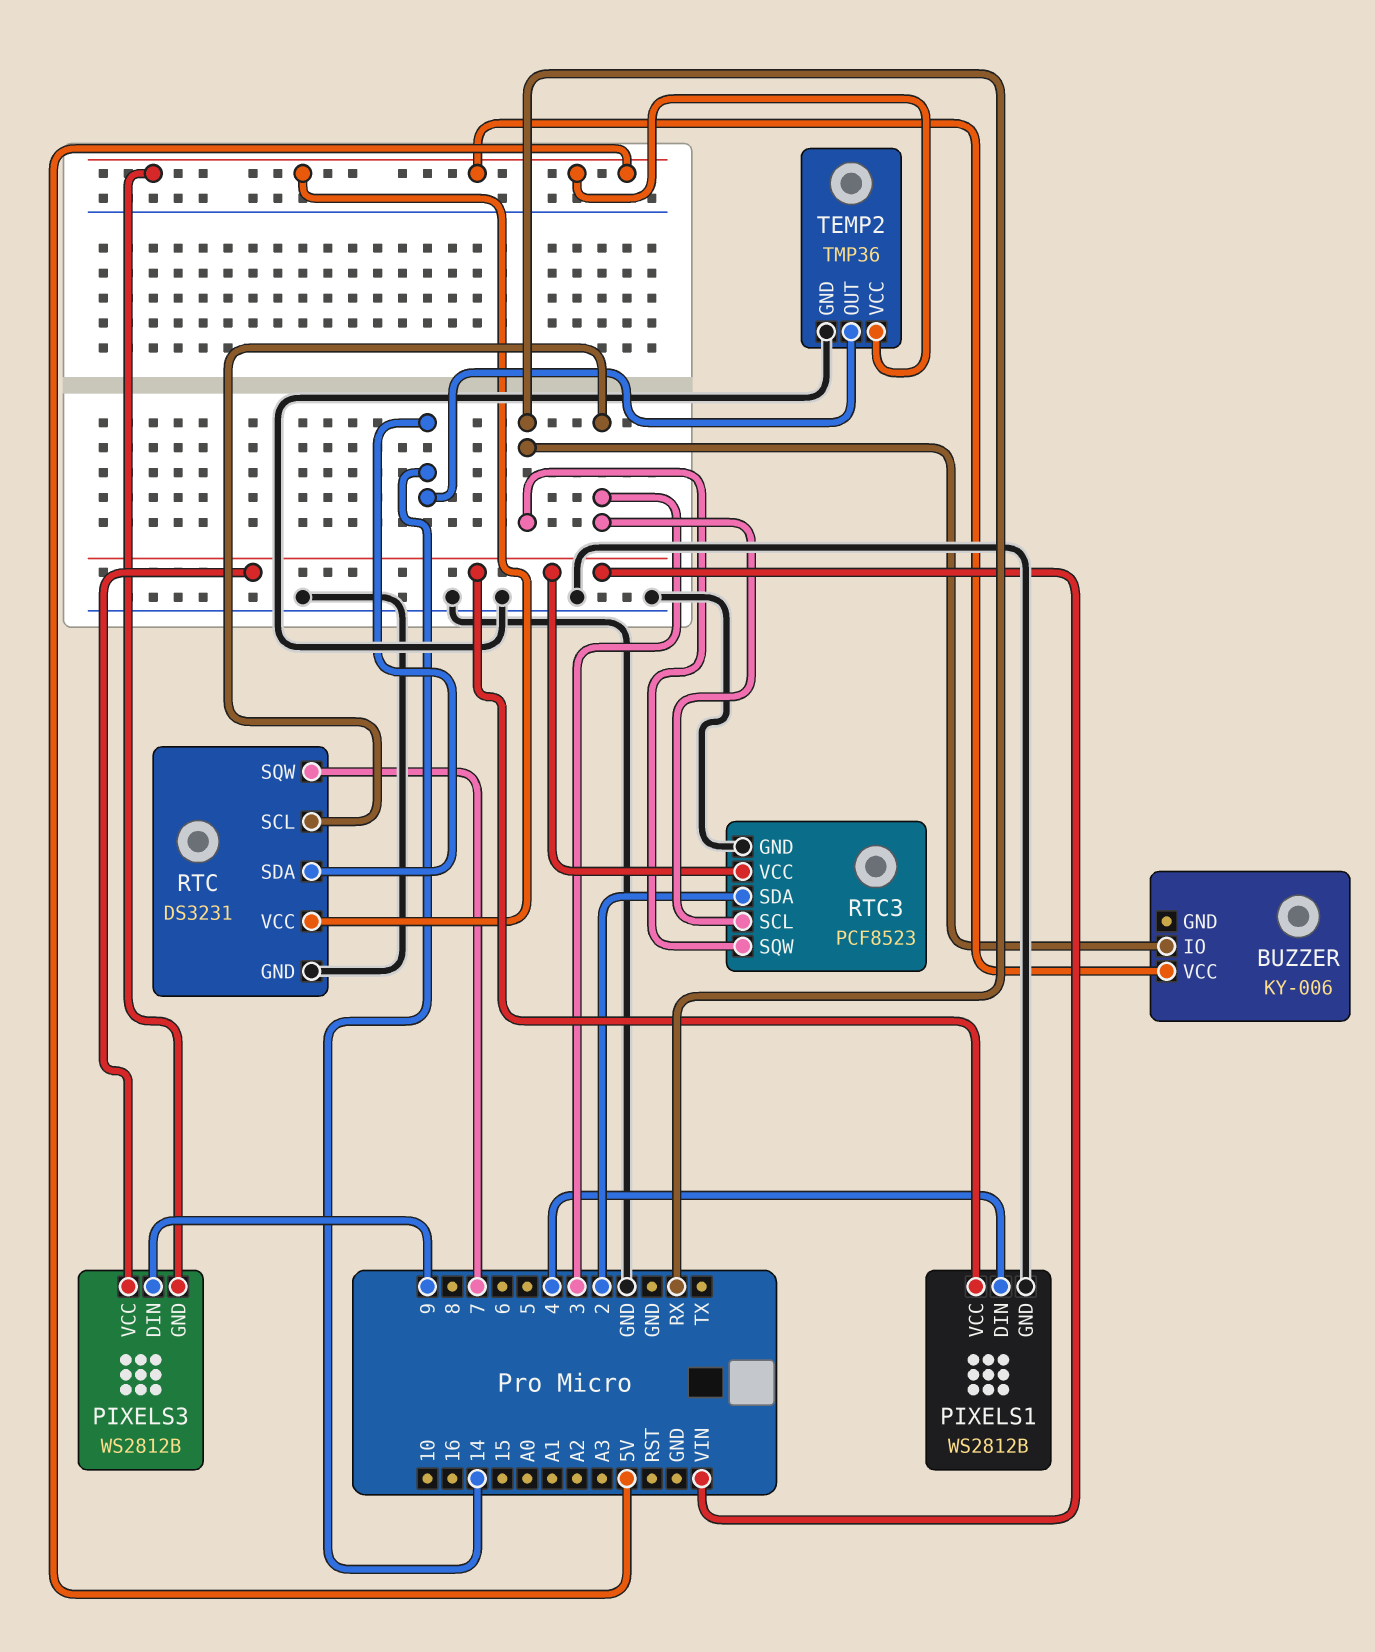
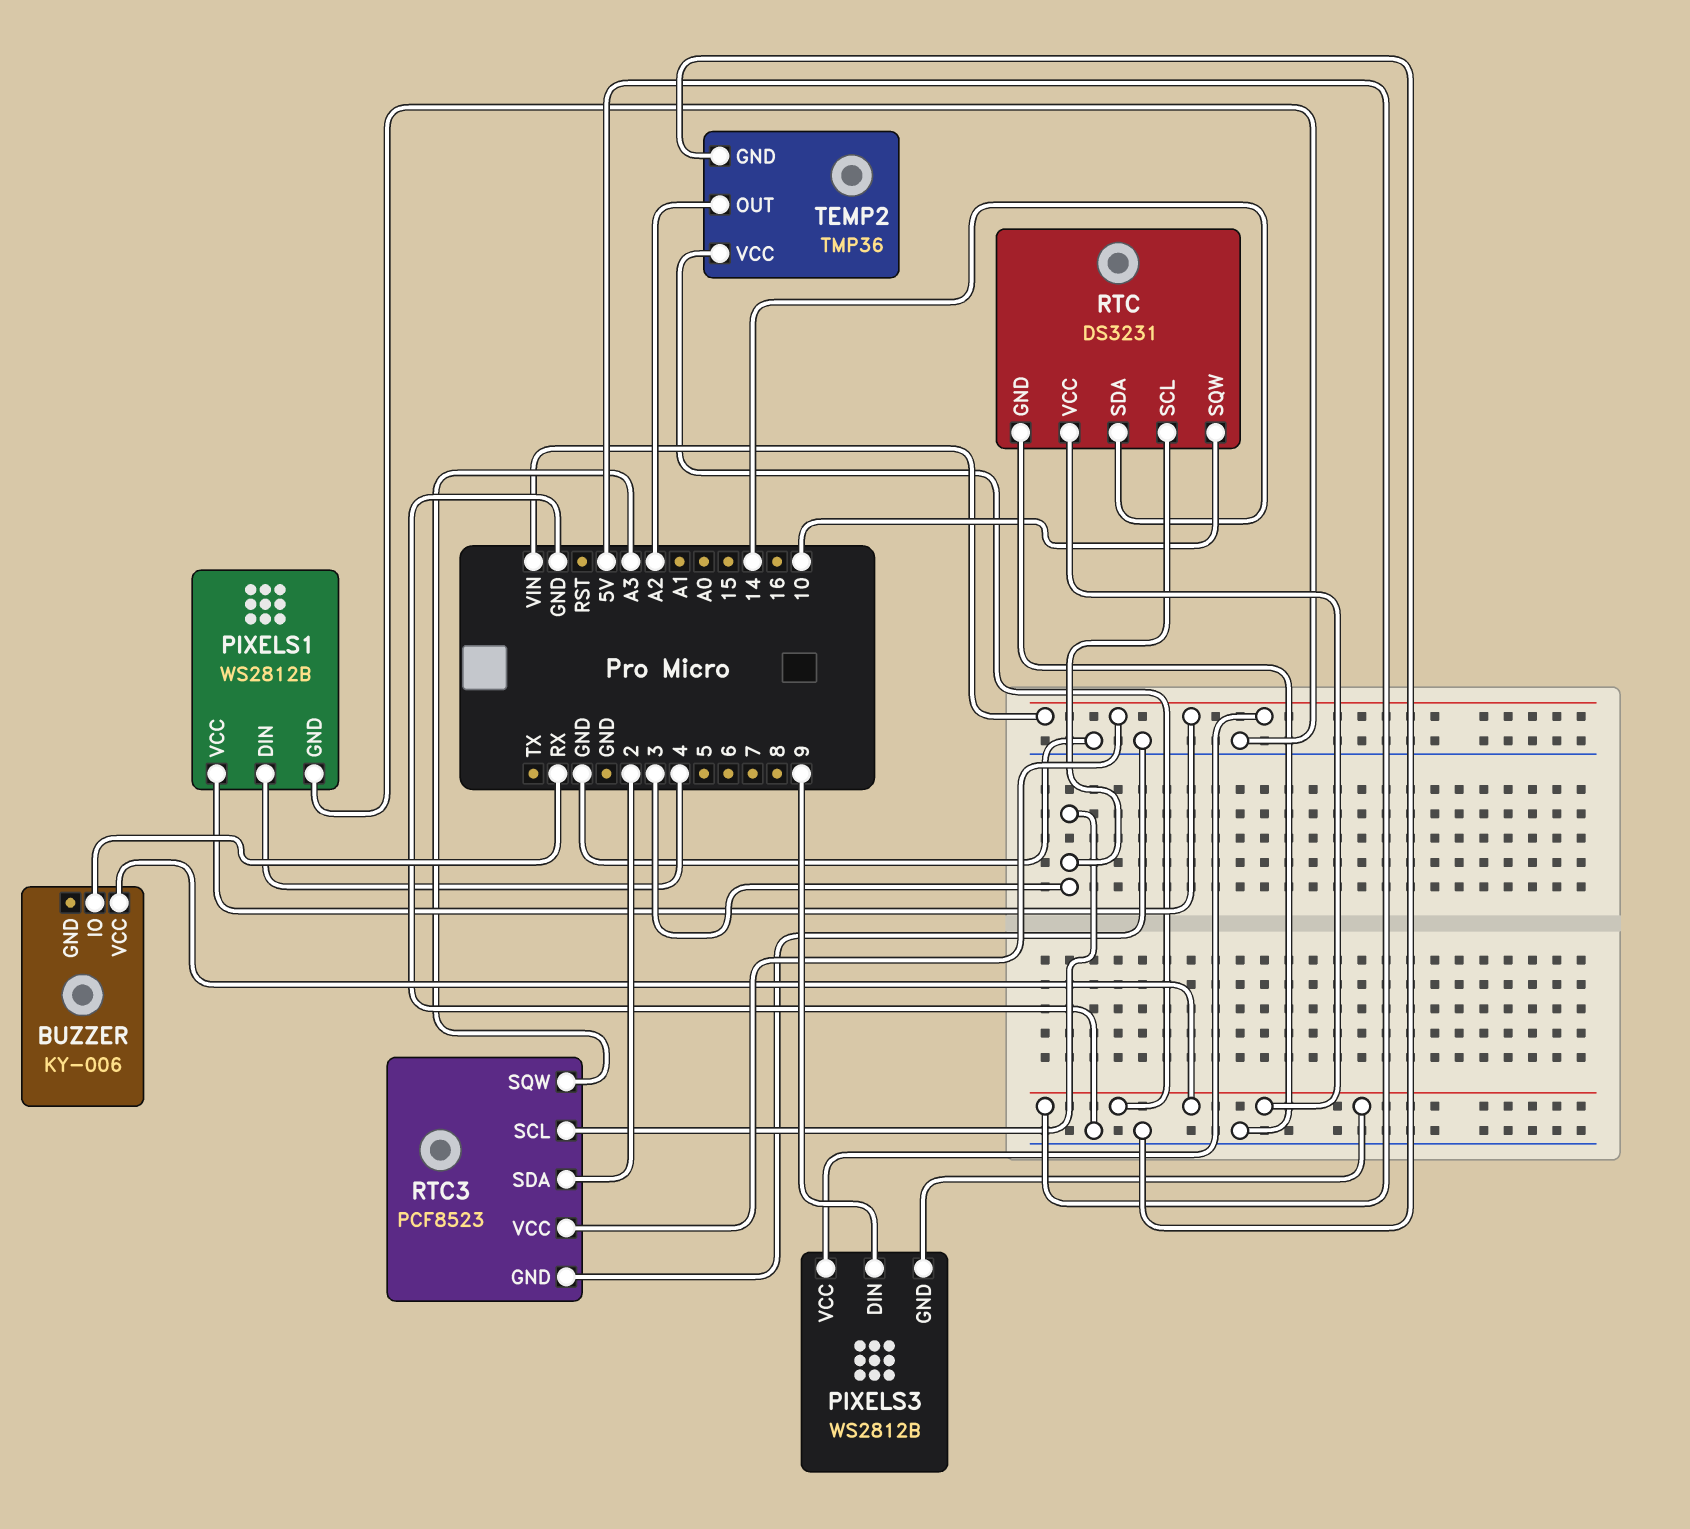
RTC pin SQW: 7 -> 10
RTC3 pin SQW: RX -> A3
TEMP2 pin OUT: 14 -> A2

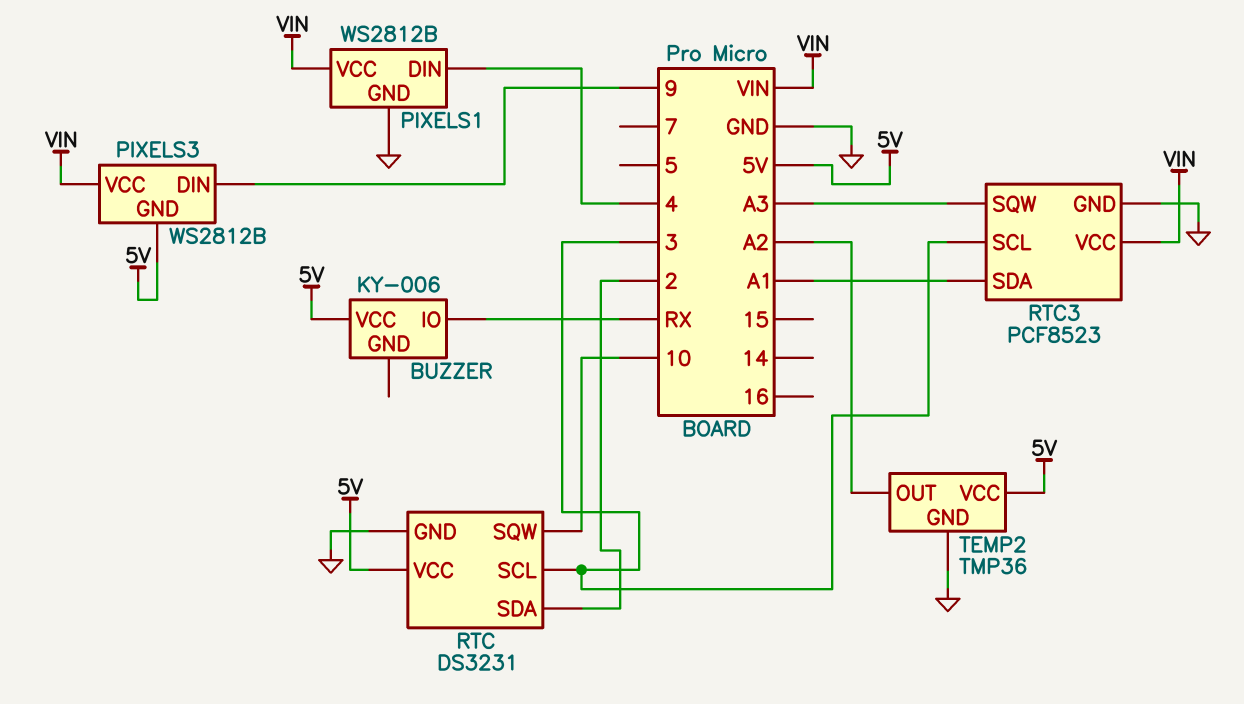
RTC pin SDA: 14 -> 2
RTC3 pin SDA: 2 -> A1

